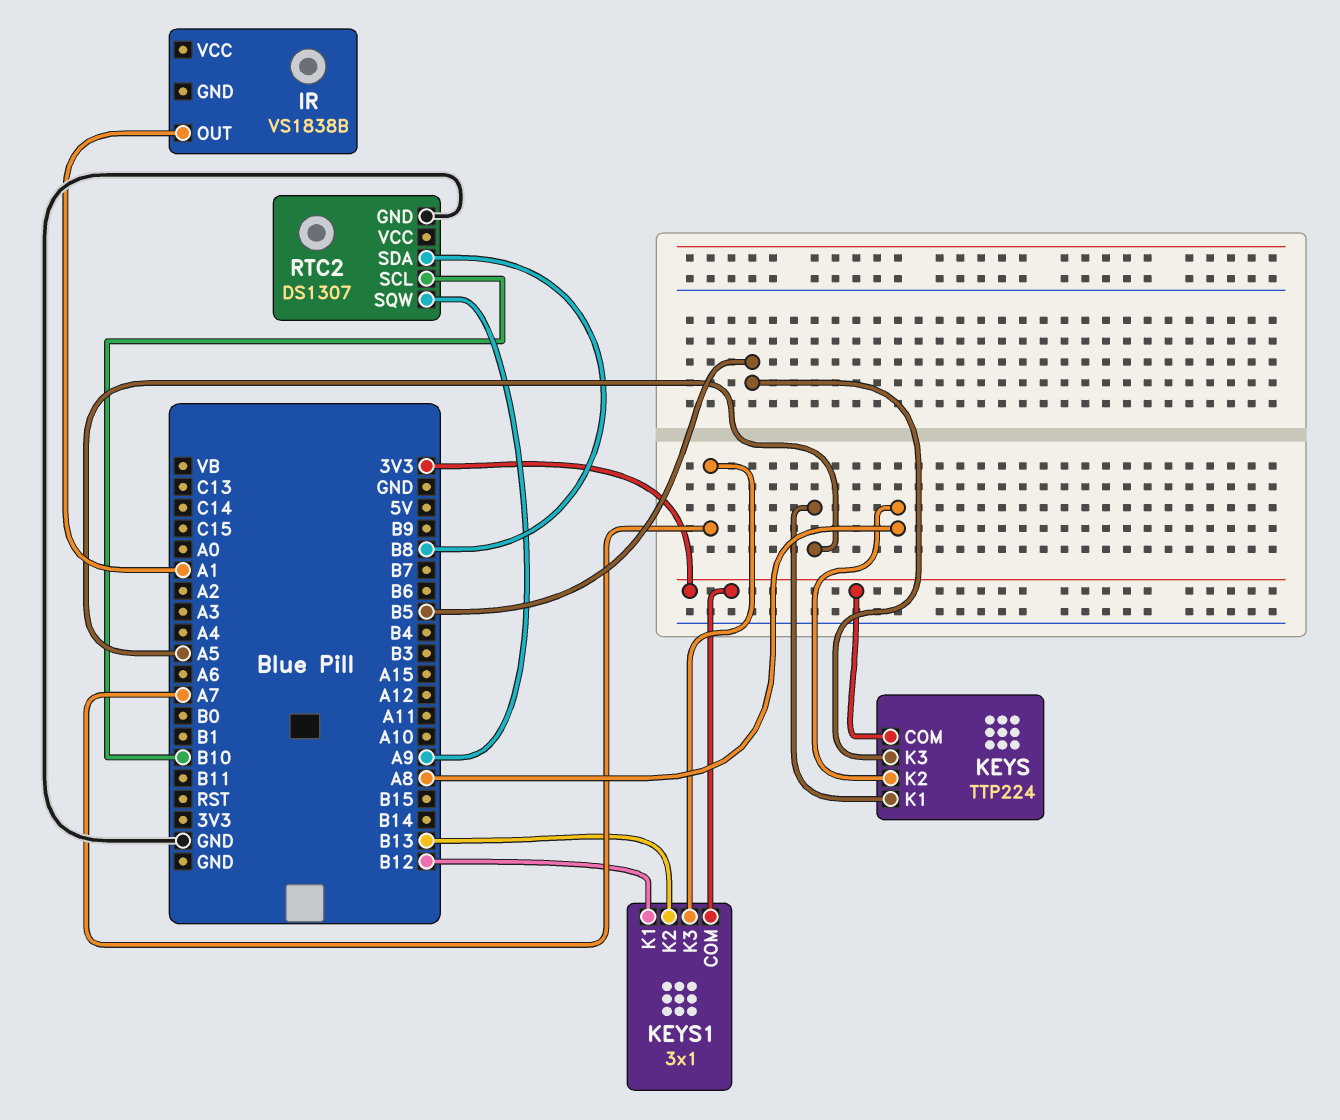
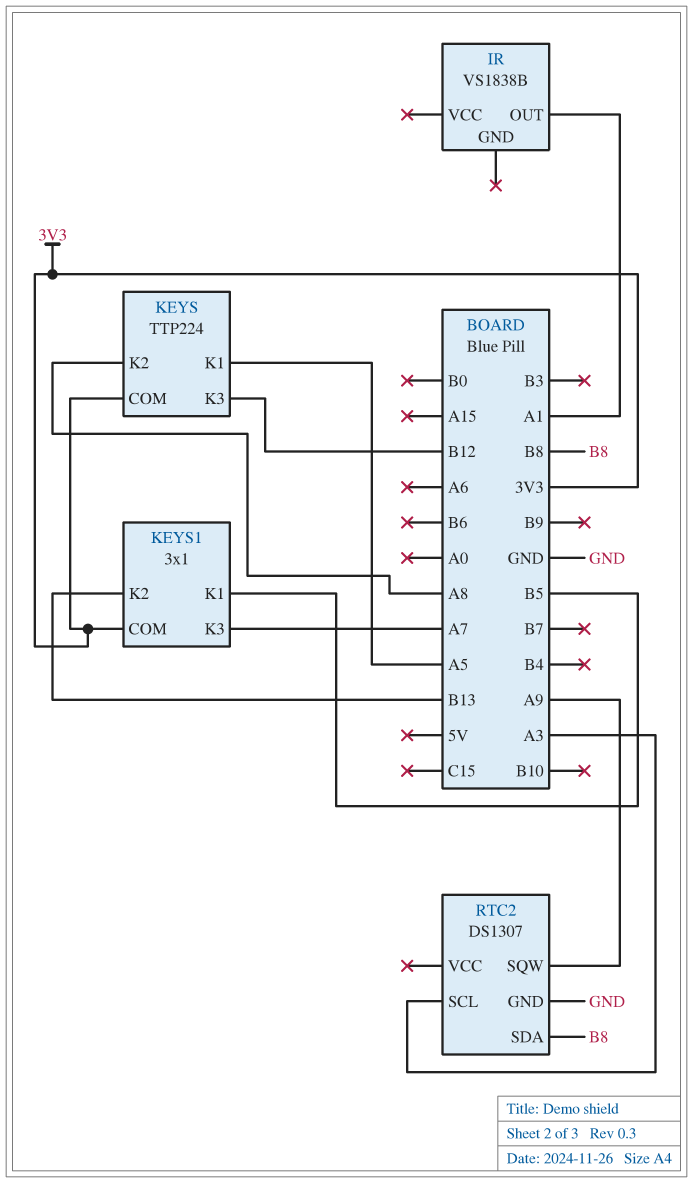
KEYS pin K3: B5 -> B12
KEYS1 pin K1: B12 -> B5
RTC2 pin SCL: B10 -> A3

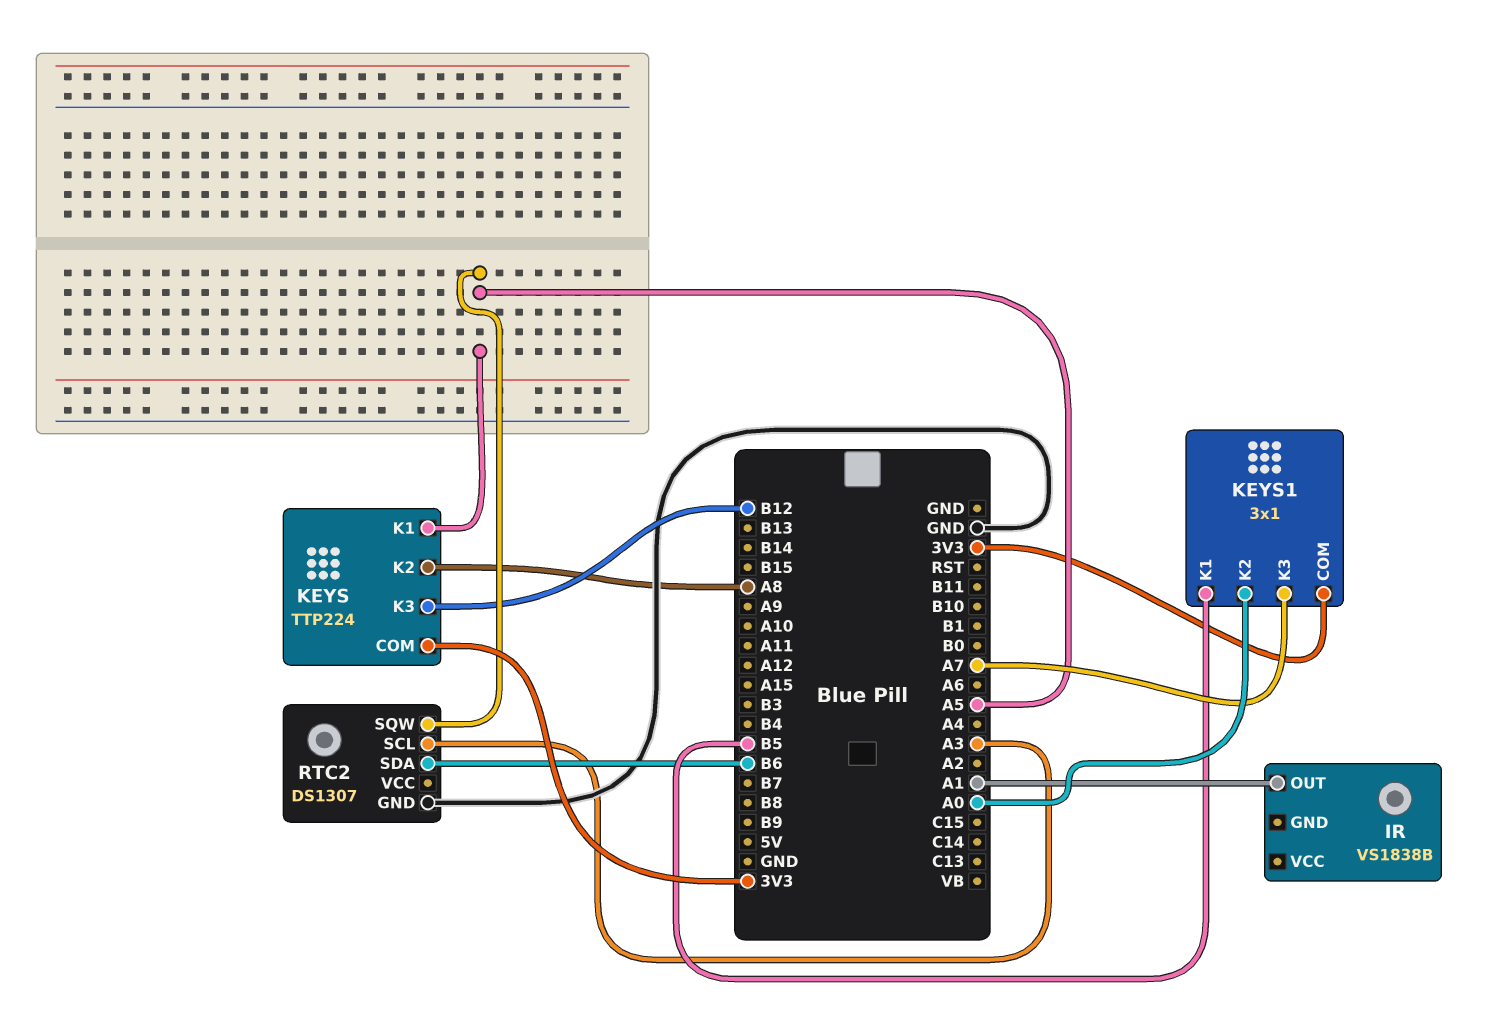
KEYS1 pin K2: B13 -> A0
RTC2 pin SDA: B8 -> B6
RTC2 pin SQW: A9 -> A5

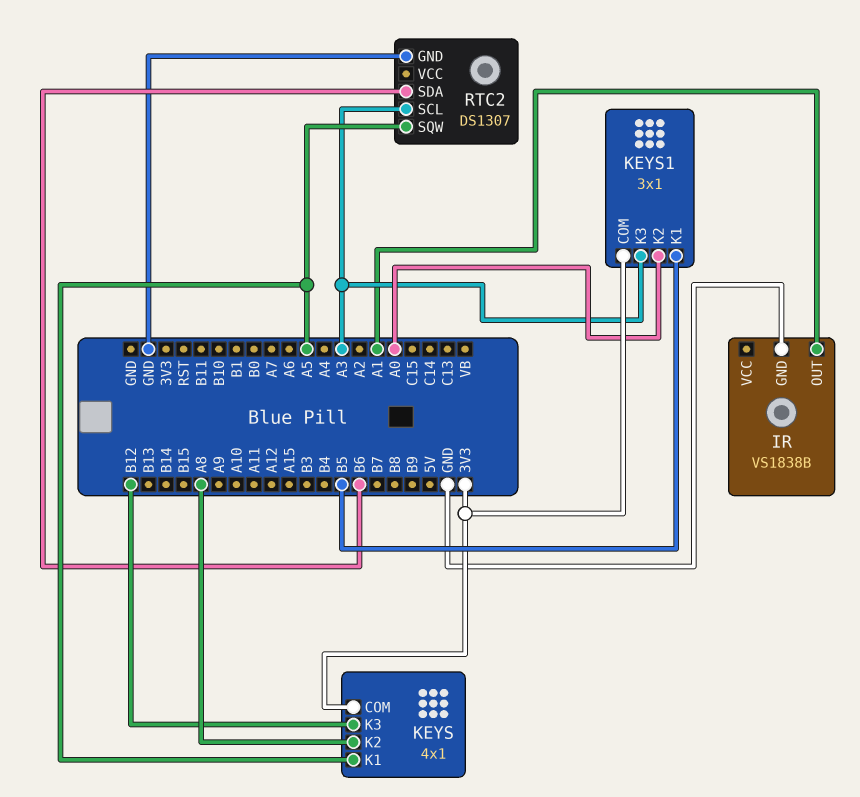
IR pin GND: none -> GND
KEYS: TTP224 -> 4x1
KEYS1 pin K3: A7 -> A3

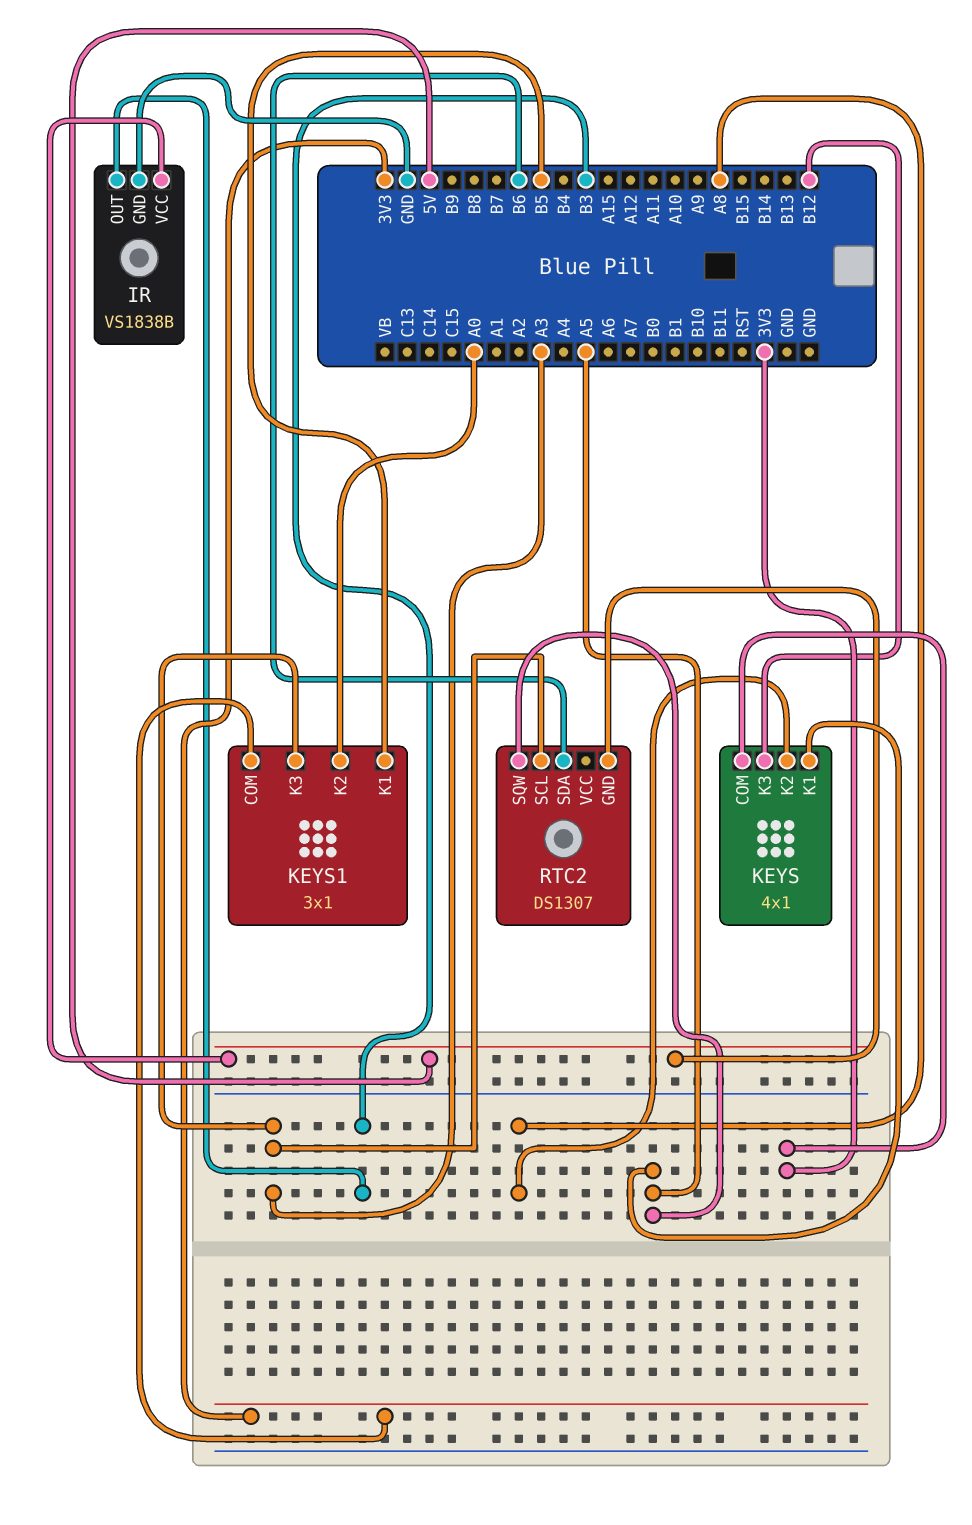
IR pin OUT: A1 -> B3
IR pin VCC: none -> 5V
RTC2 pin GND: GND -> 5V

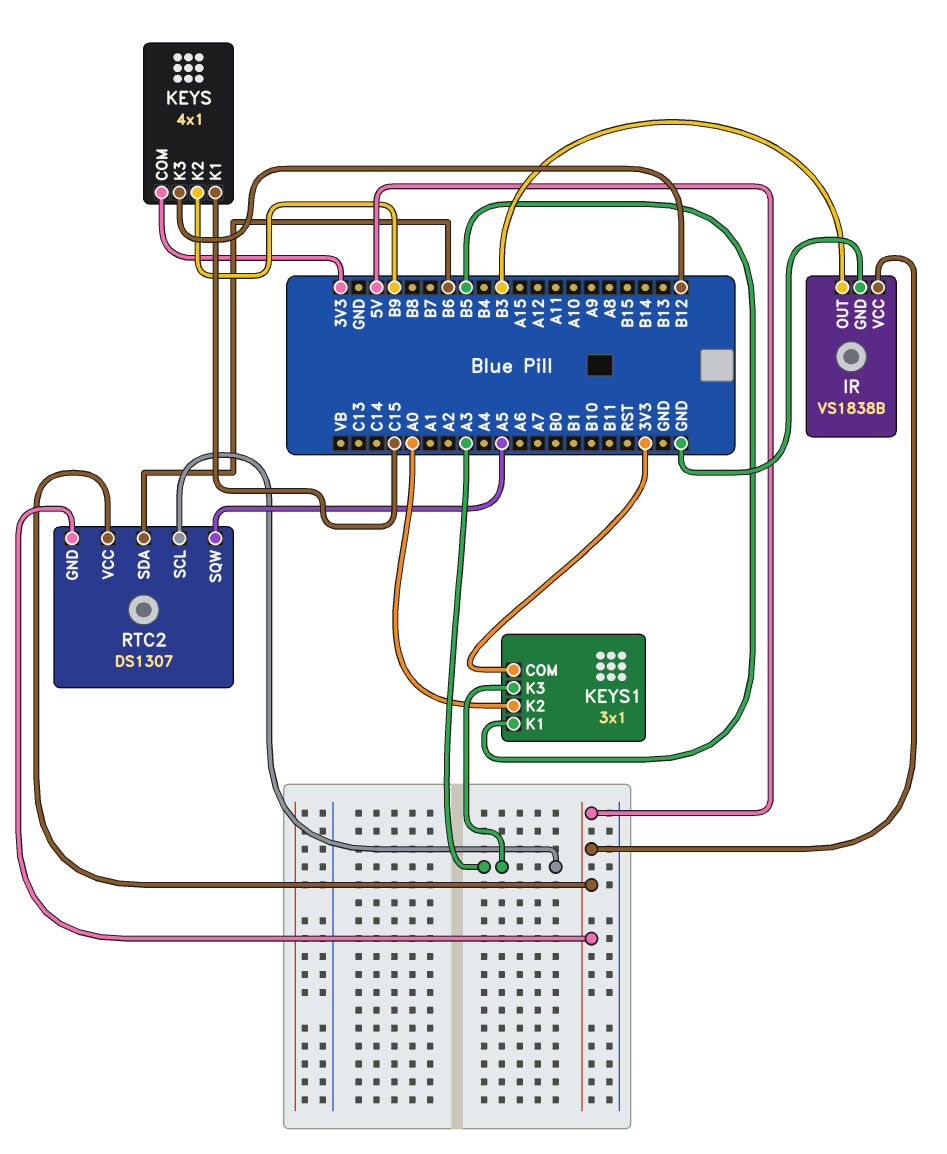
KEYS pin K1: A5 -> C15
KEYS pin K2: A8 -> B9
RTC2 pin VCC: none -> 5V

